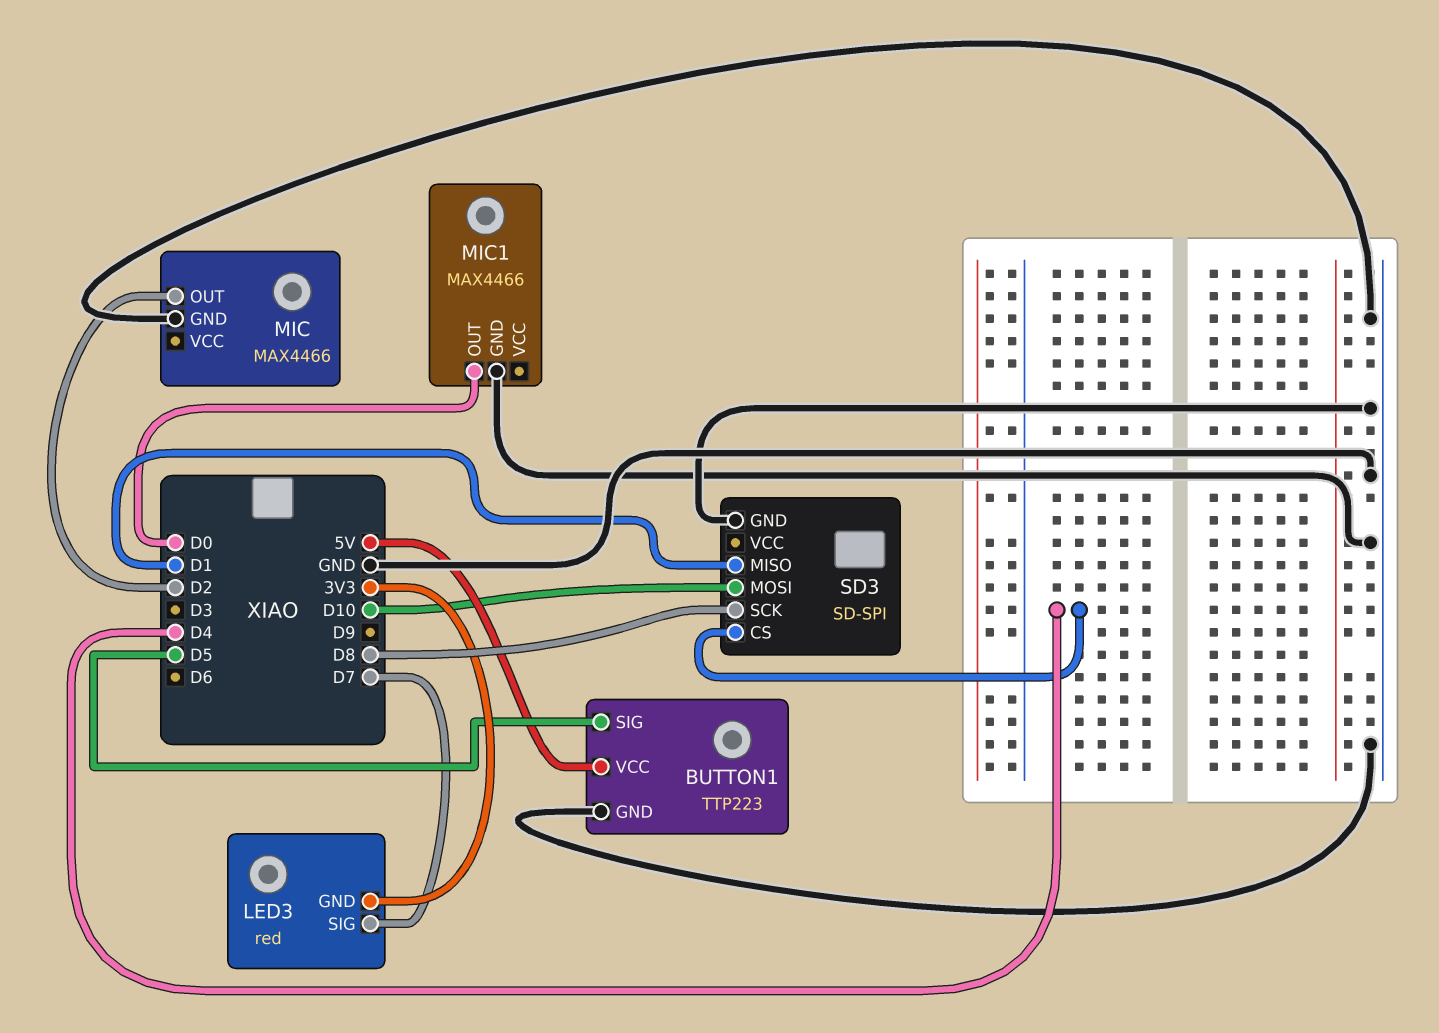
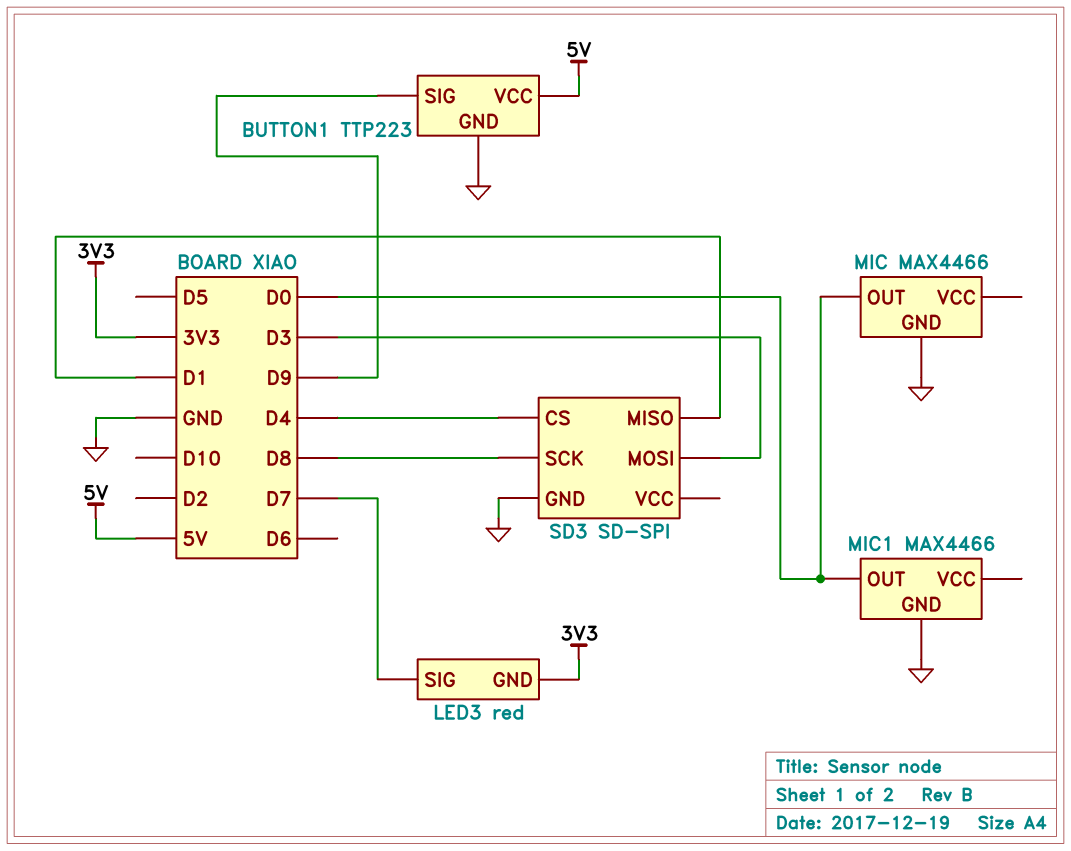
BUTTON1 pin SIG: D5 -> D9
MIC pin OUT: D2 -> D0
SD3 pin MOSI: D10 -> D3

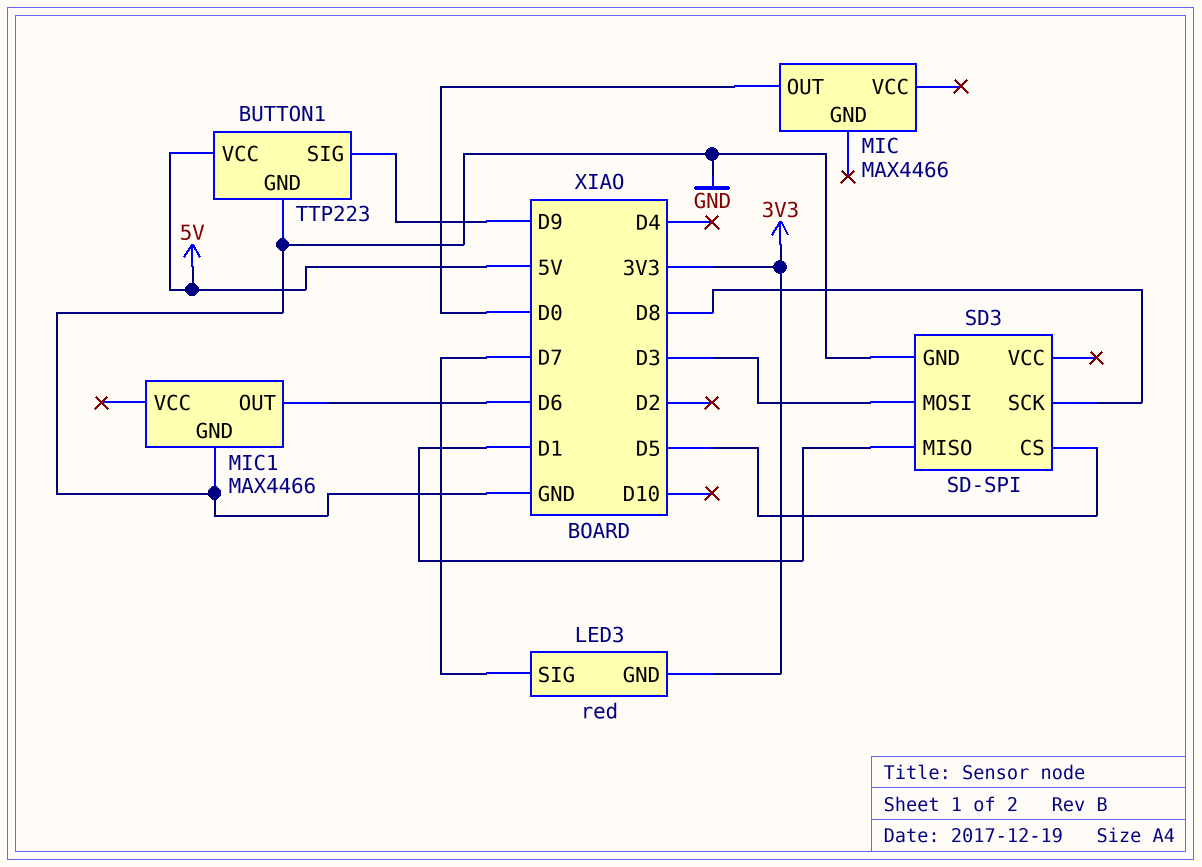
MIC pin GND: GND -> none
MIC1 pin OUT: D0 -> D6
SD3 pin CS: D4 -> D5

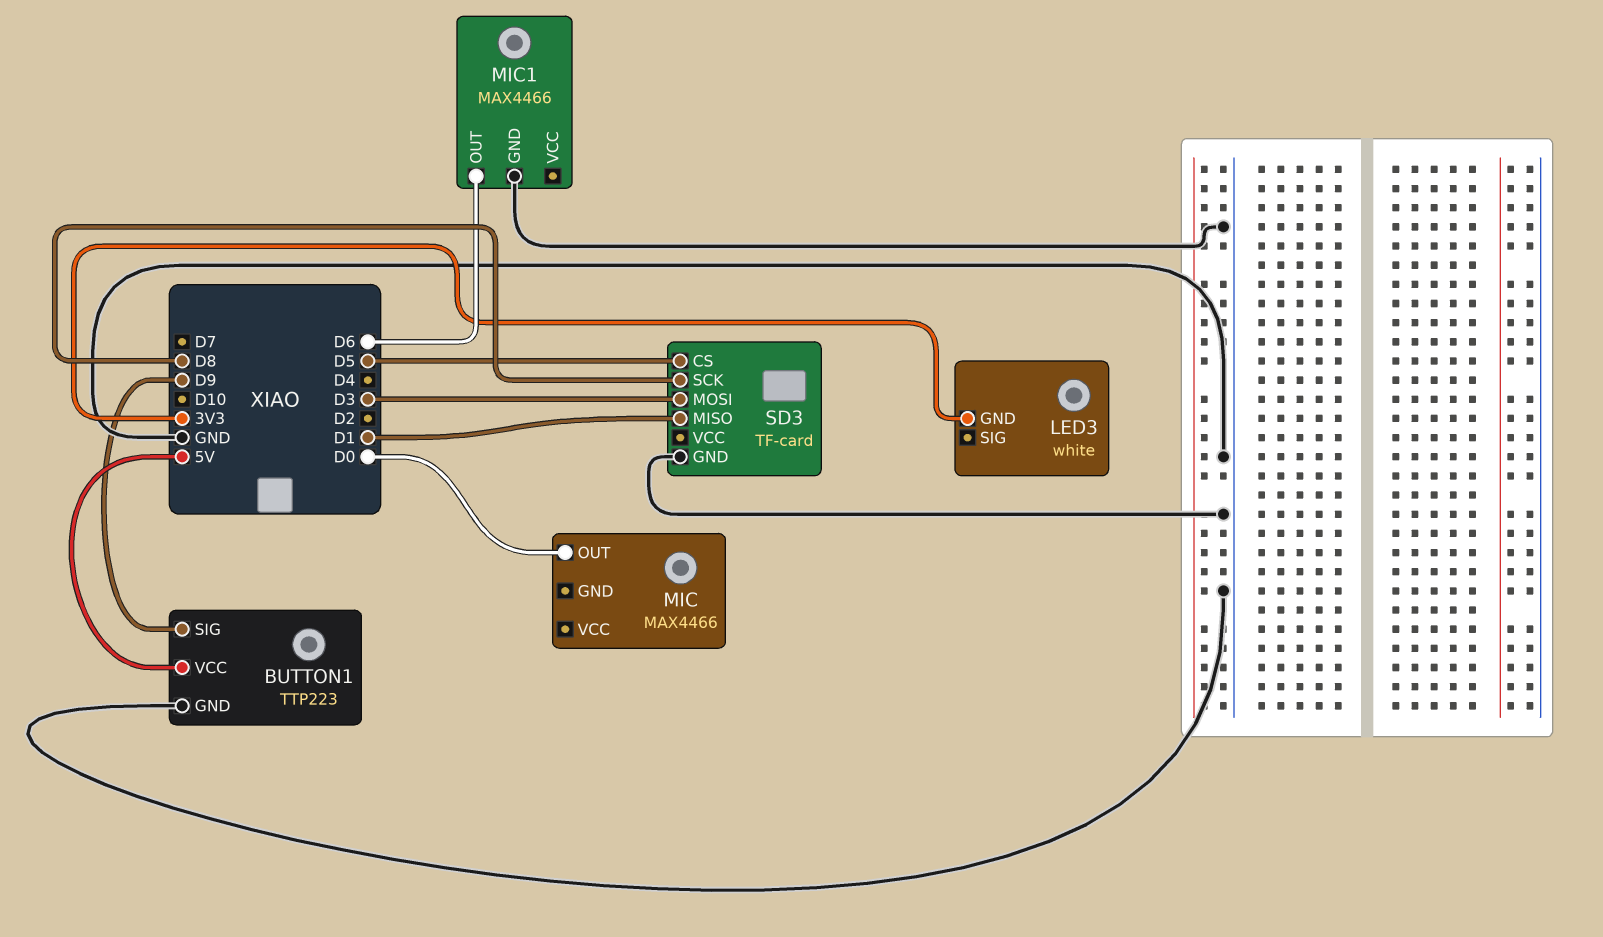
LED3: red -> white
LED3 pin SIG: D7 -> none
SD3: SD-SPI -> TF-card

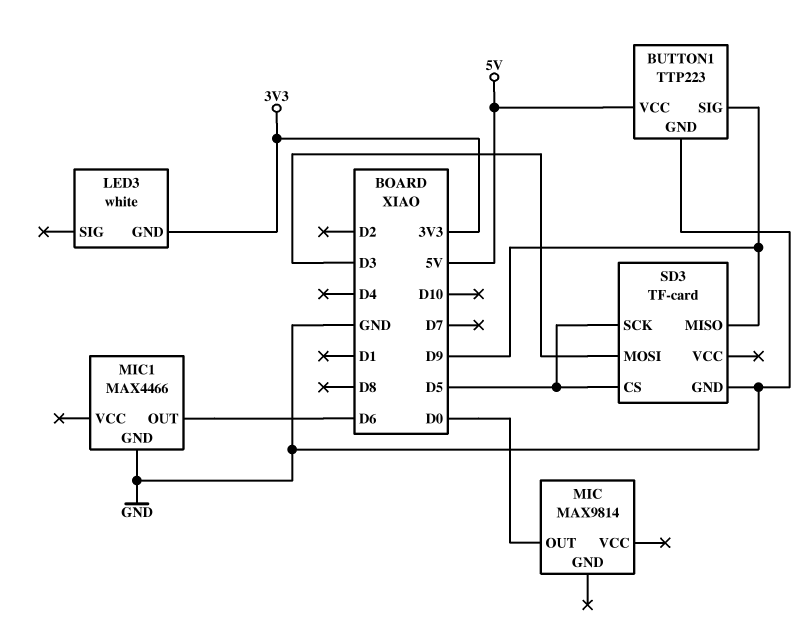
MIC: MAX4466 -> MAX9814
SD3 pin MISO: D1 -> D9
SD3 pin SCK: D8 -> D5

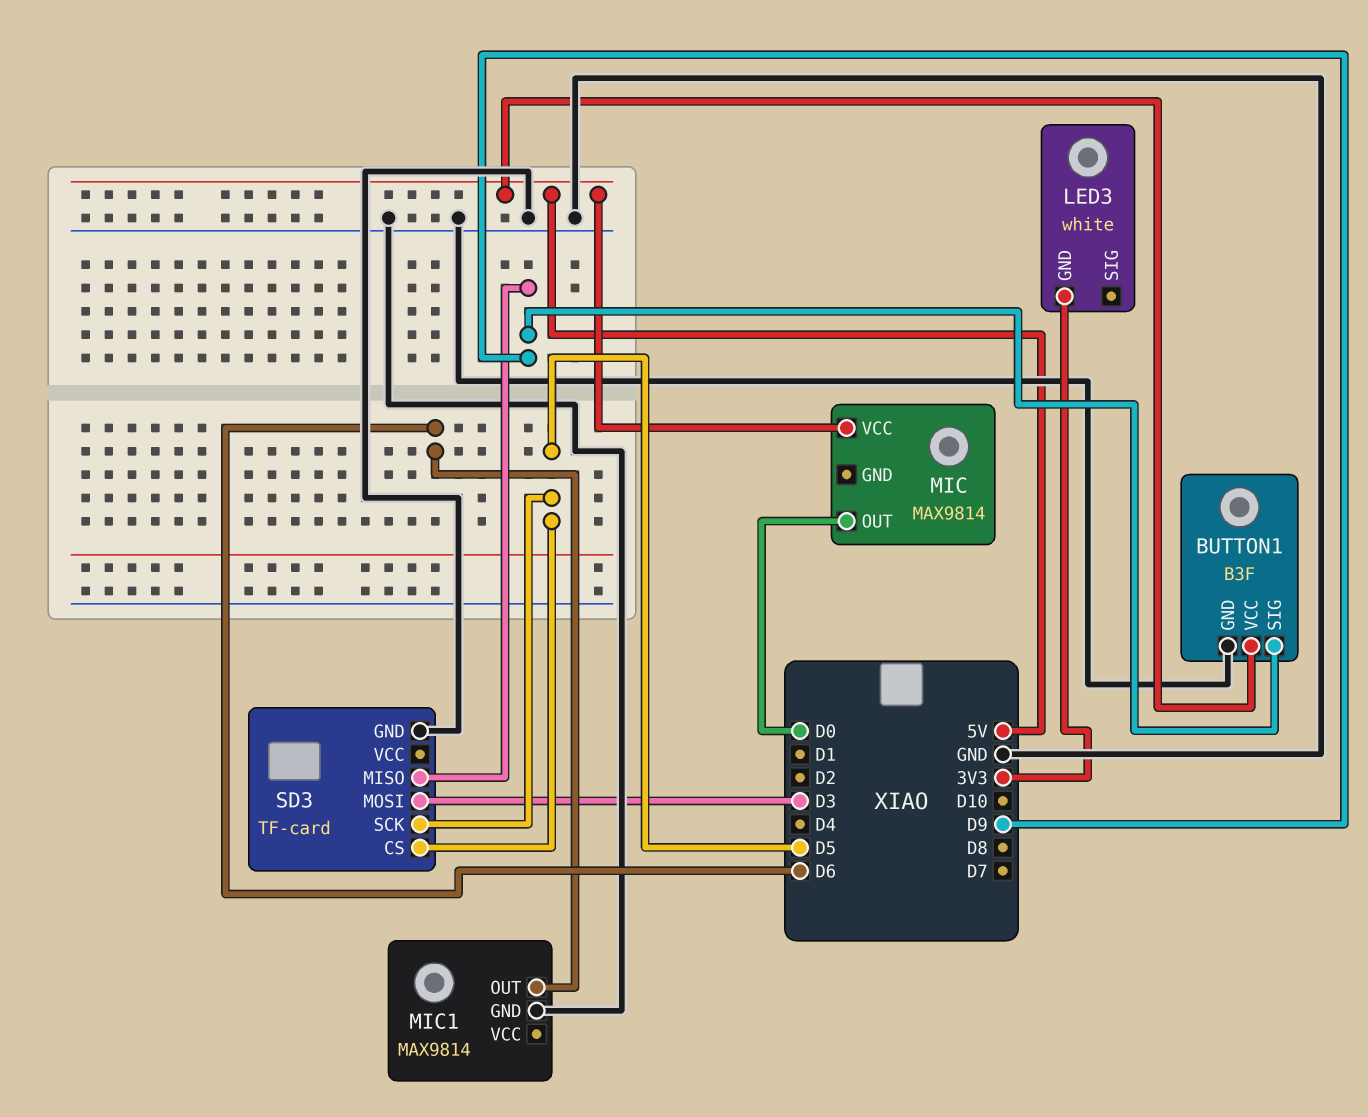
BUTTON1: TTP223 -> B3F
MIC pin VCC: none -> 5V
MIC1: MAX4466 -> MAX9814

